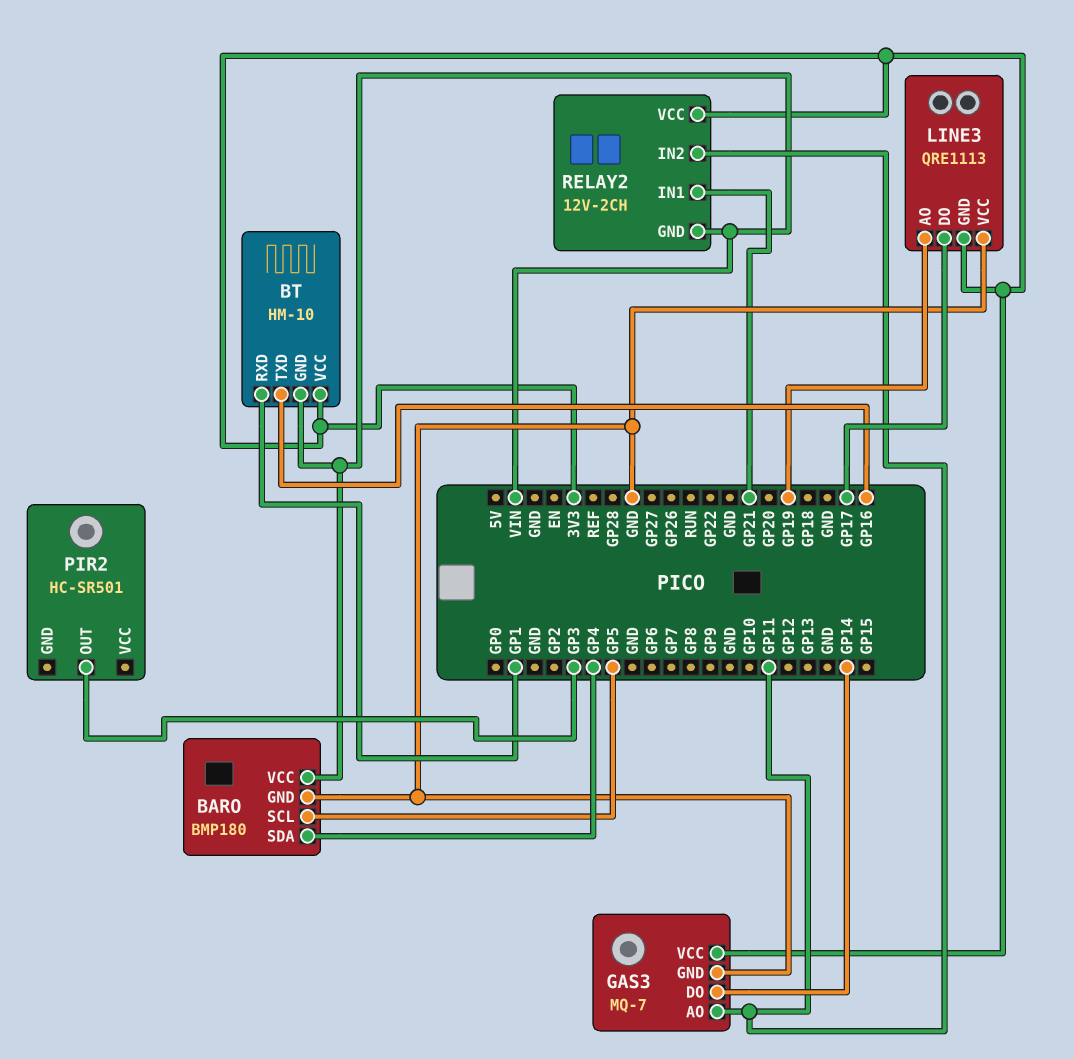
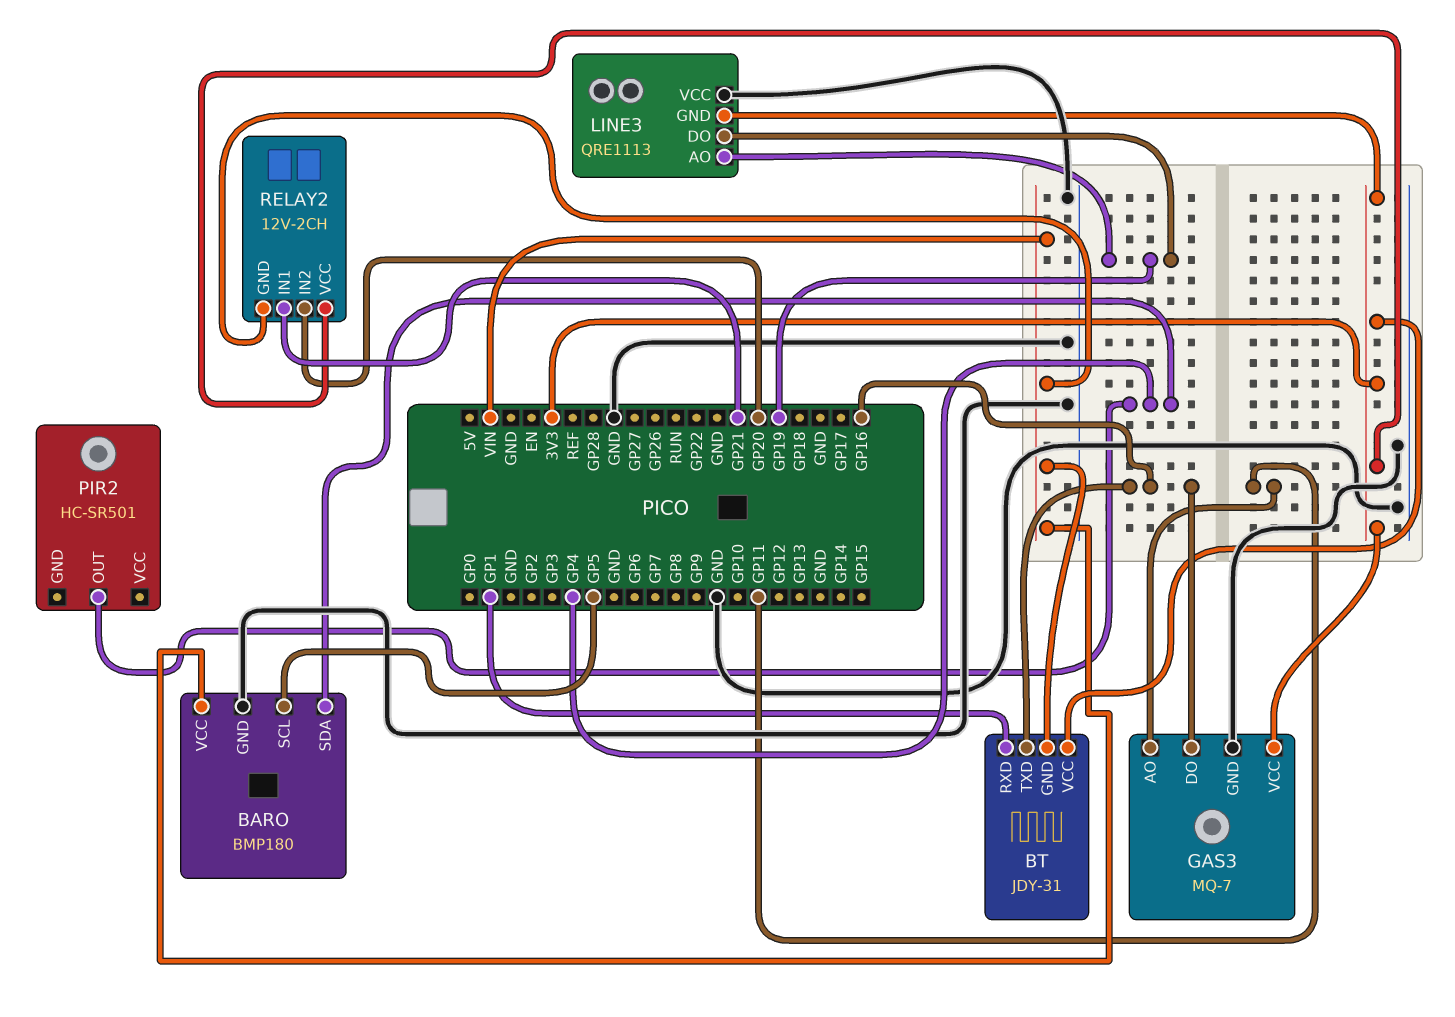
BT: HM-10 -> JDY-31
GAS3 pin DO: GP14 -> GP16
LINE3 pin DO: GP17 -> GP19
PIR2 pin OUT: GP3 -> GP4
RELAY2 pin IN2: GP11 -> GP20

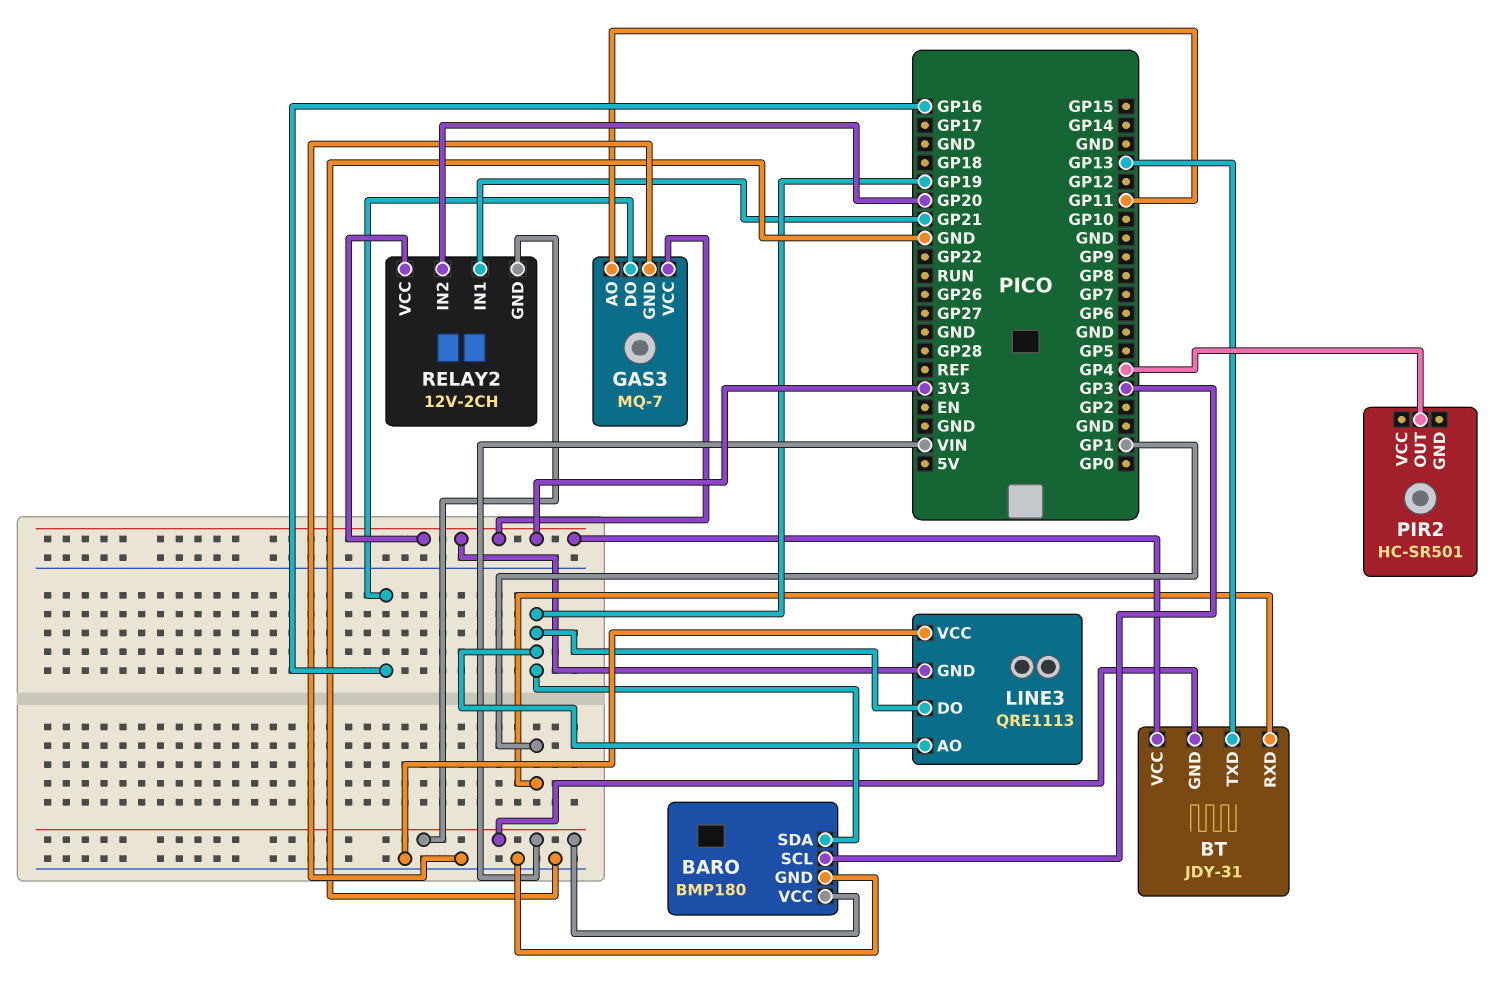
BARO pin SCL: GP5 -> GP3
BARO pin SDA: GP4 -> GP19
BT pin TXD: GP16 -> GP13

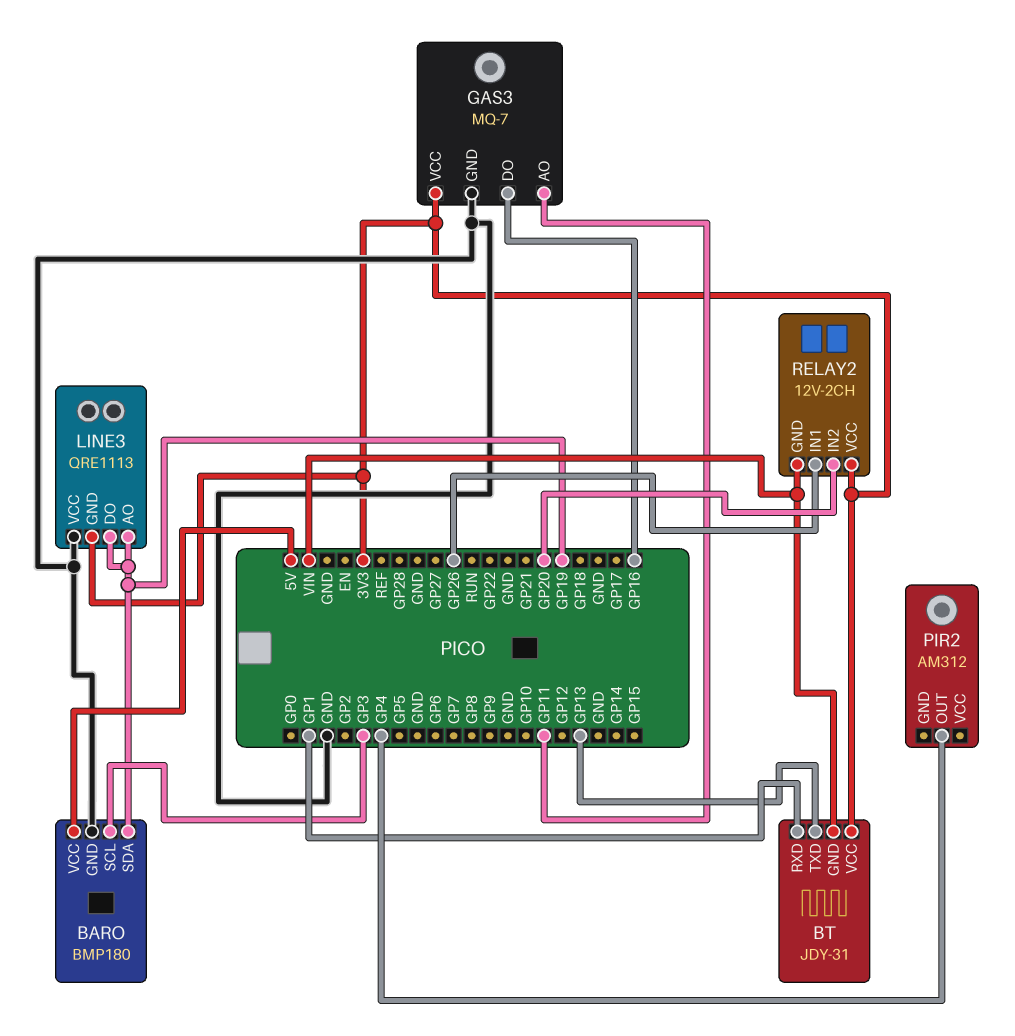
BARO pin VCC: VIN -> 5V
PIR2: HC-SR501 -> AM312
RELAY2 pin IN1: GP21 -> GP26

